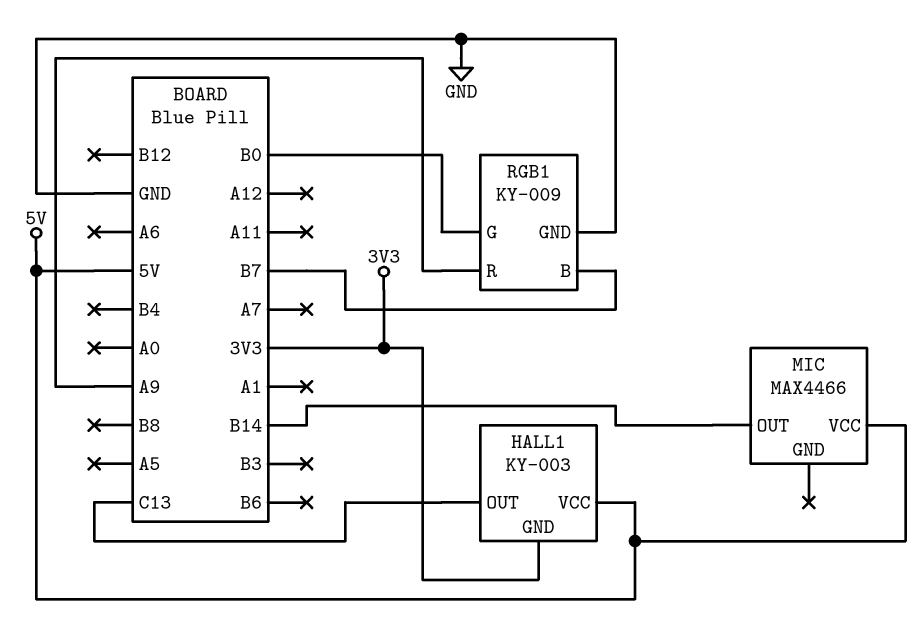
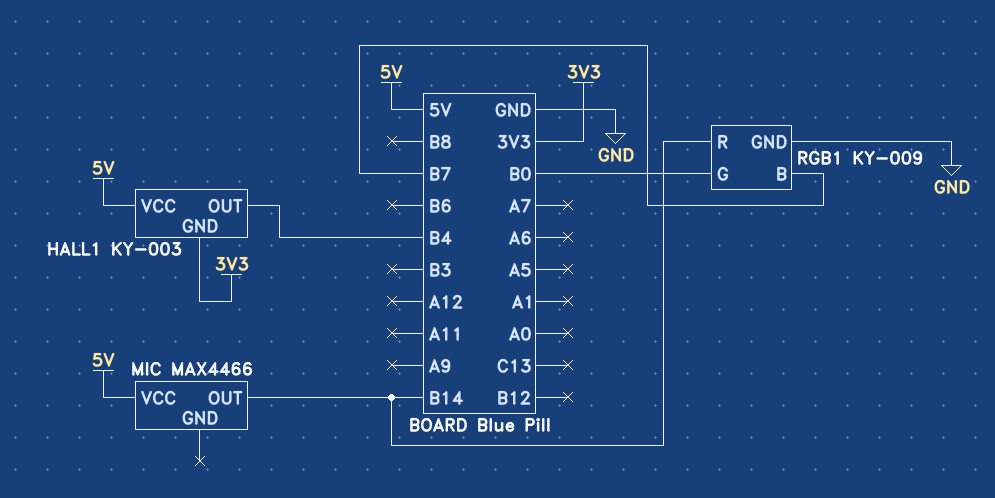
HALL1 pin OUT: C13 -> B4
RGB1 pin R: A9 -> B14

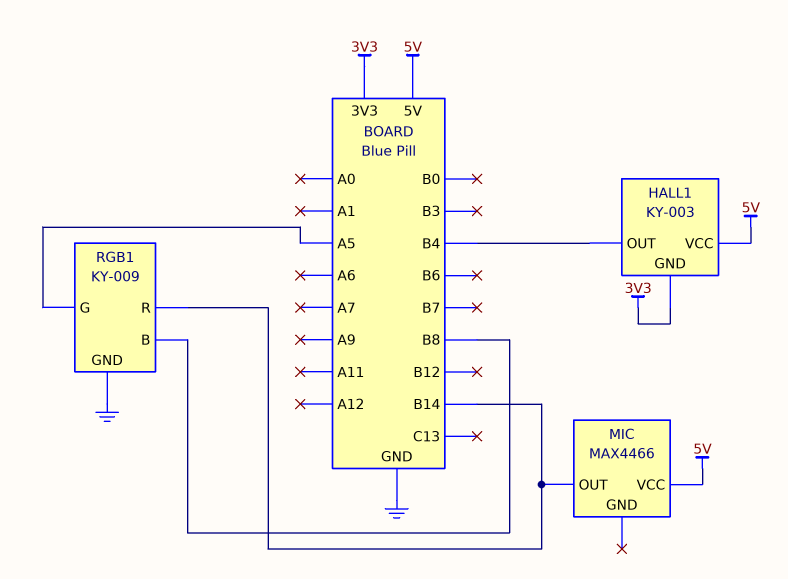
RGB1 pin B: B7 -> B8
RGB1 pin G: B0 -> A5

